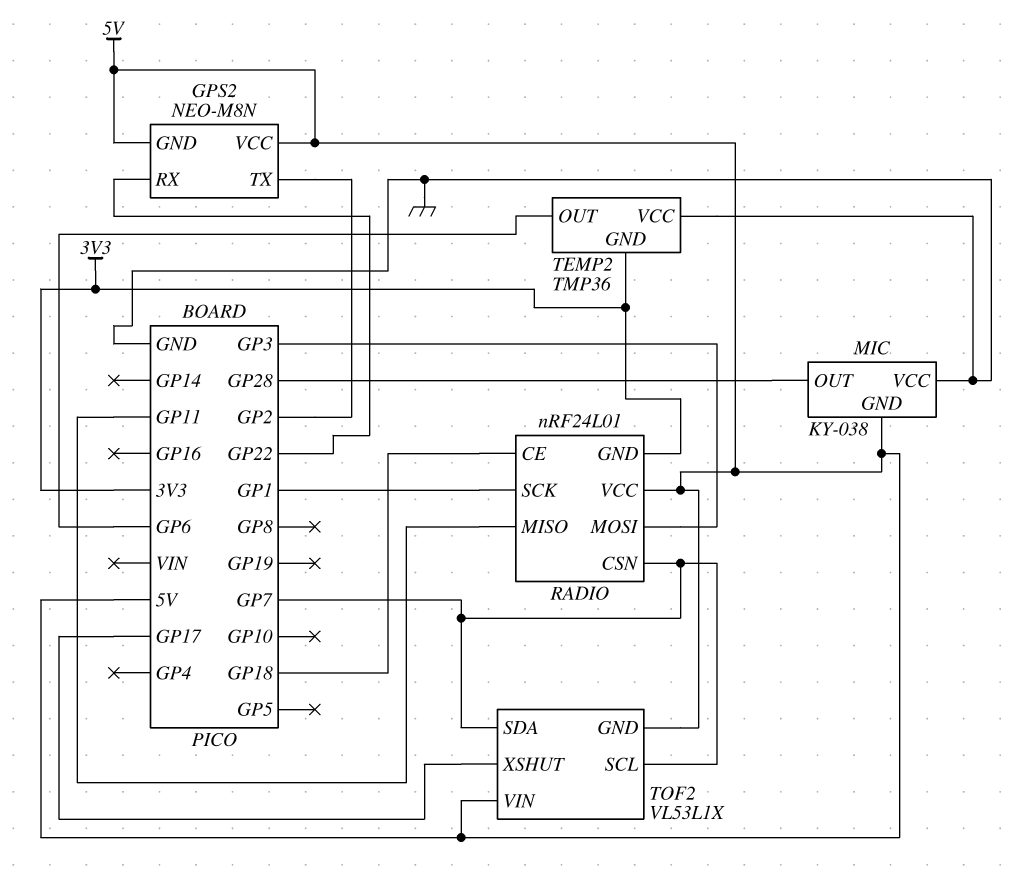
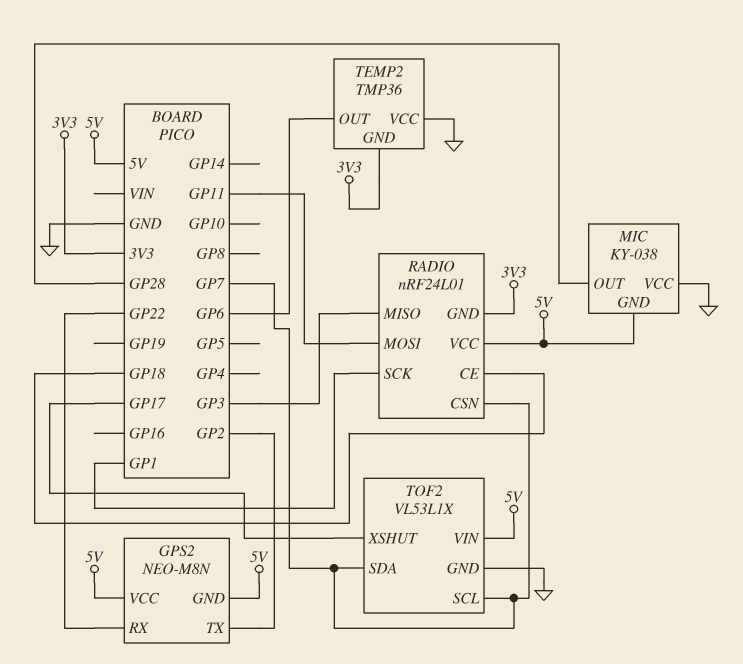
RADIO pin MISO: GP11 -> GP3
RADIO pin MOSI: GP3 -> GP11
TOF2 pin GND: 5V -> GND

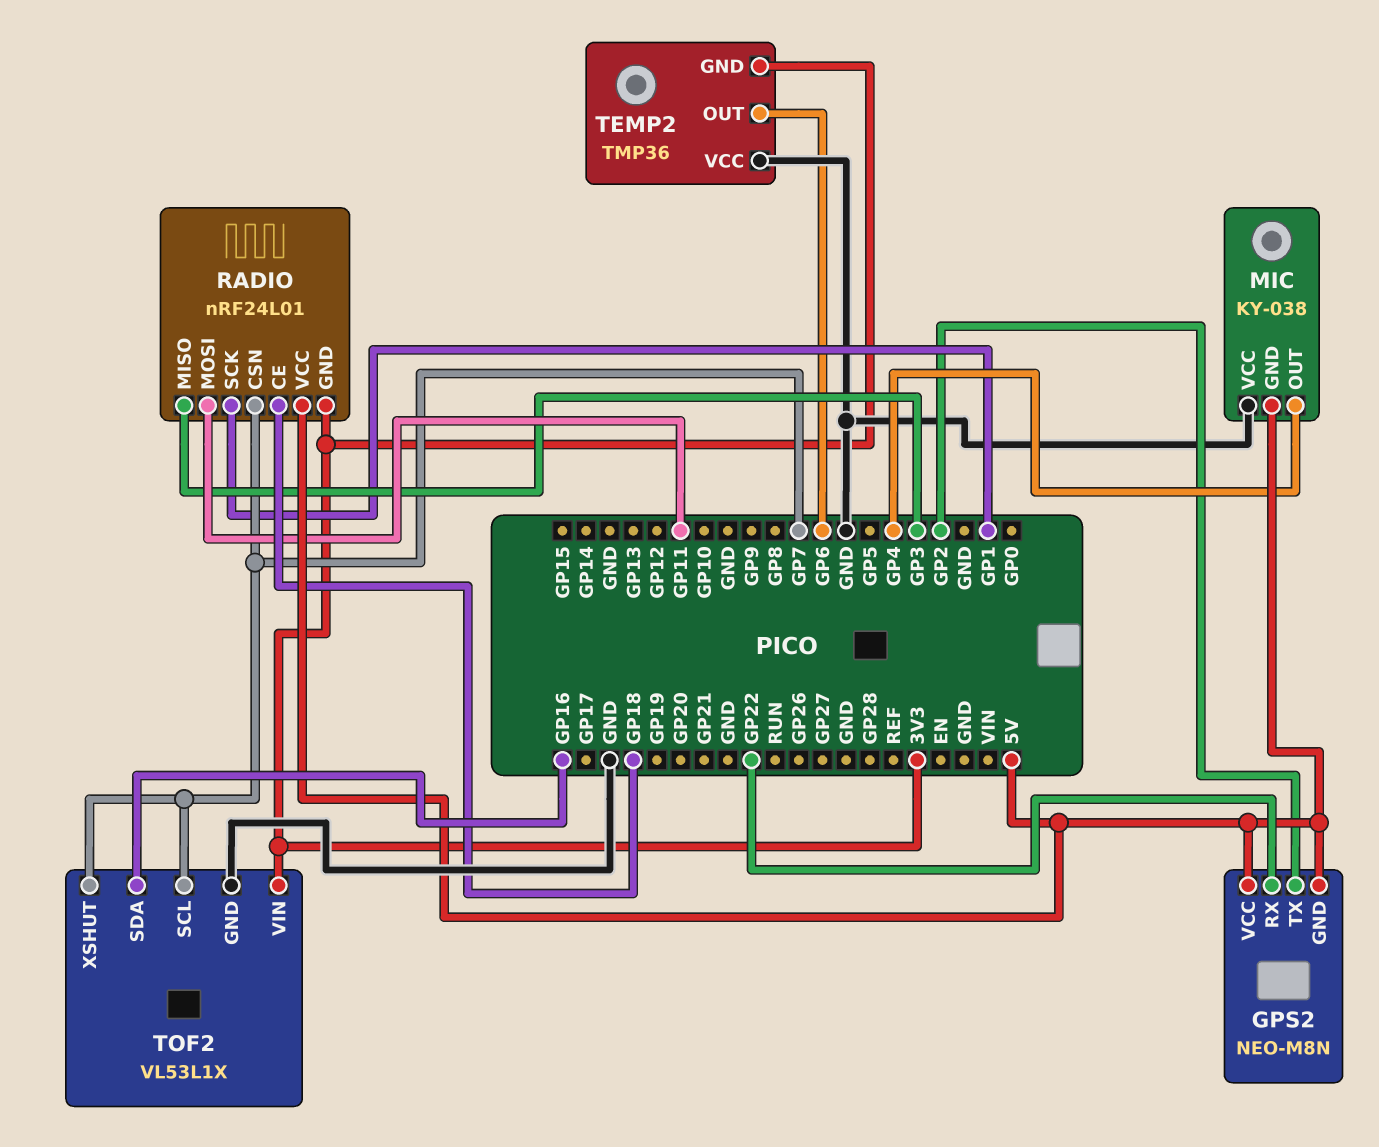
MIC pin OUT: GP28 -> GP4
TOF2 pin SDA: GP7 -> GP16
TOF2 pin VIN: 5V -> 3V3
TOF2 pin XSHUT: GP17 -> GP7

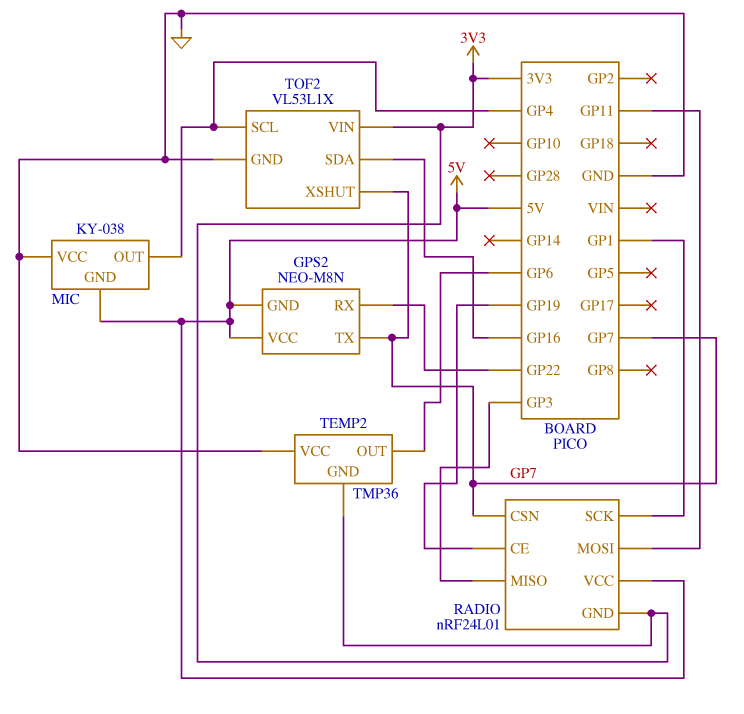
GPS2 pin TX: GP2 -> GP7
RADIO pin CE: GP18 -> GP19
TOF2 pin SCL: GP7 -> GP4

